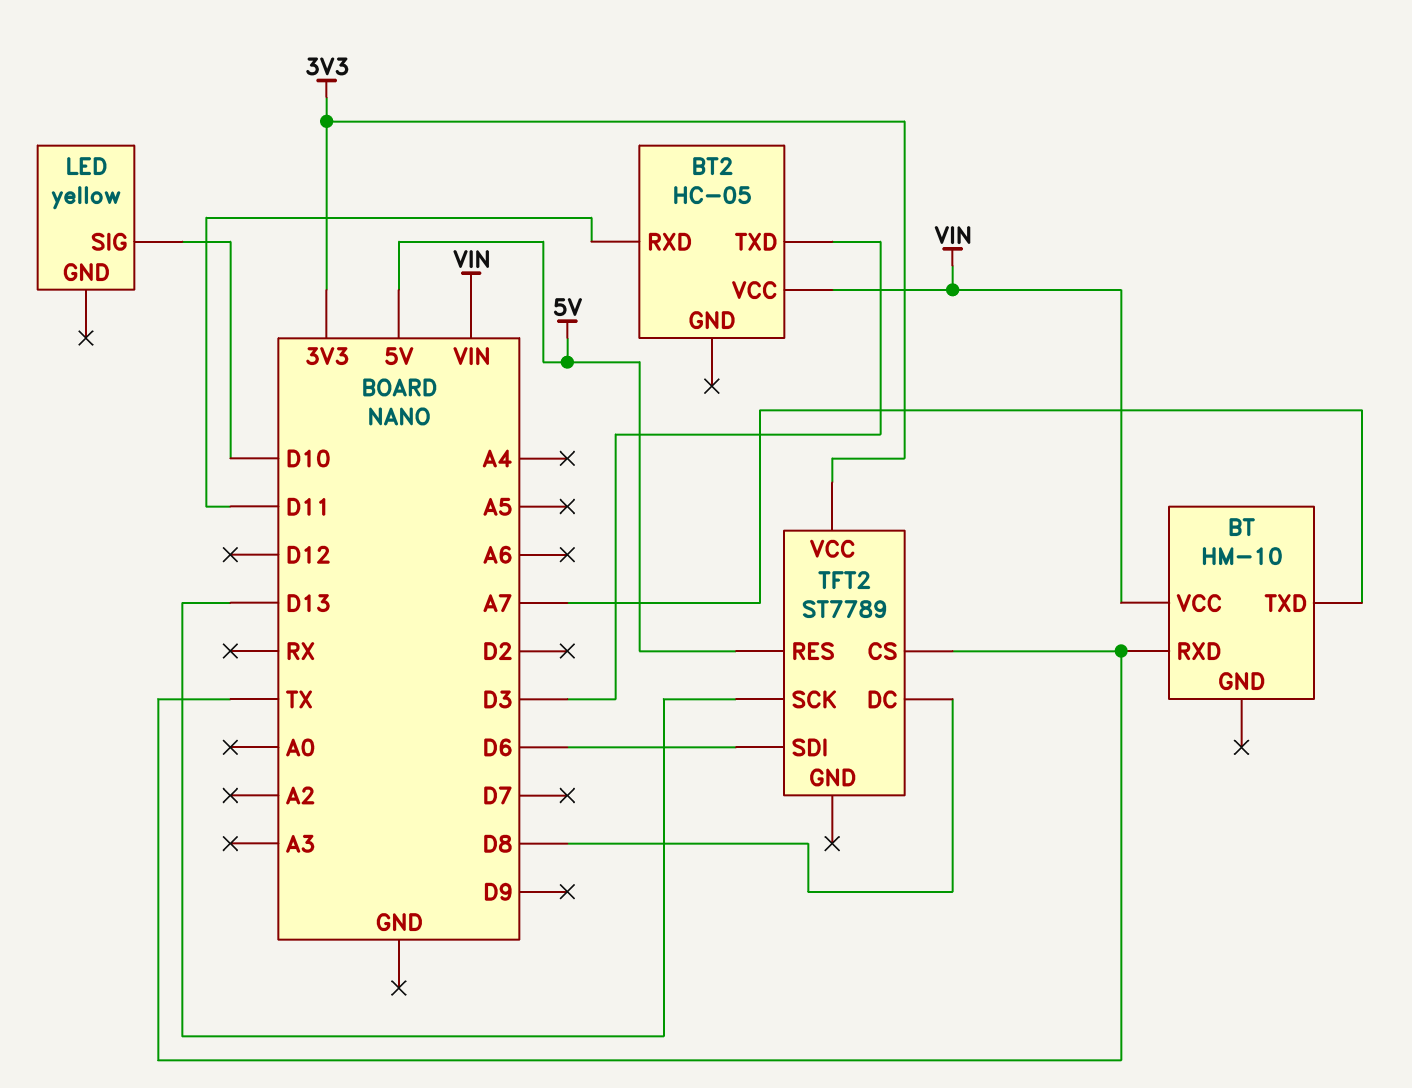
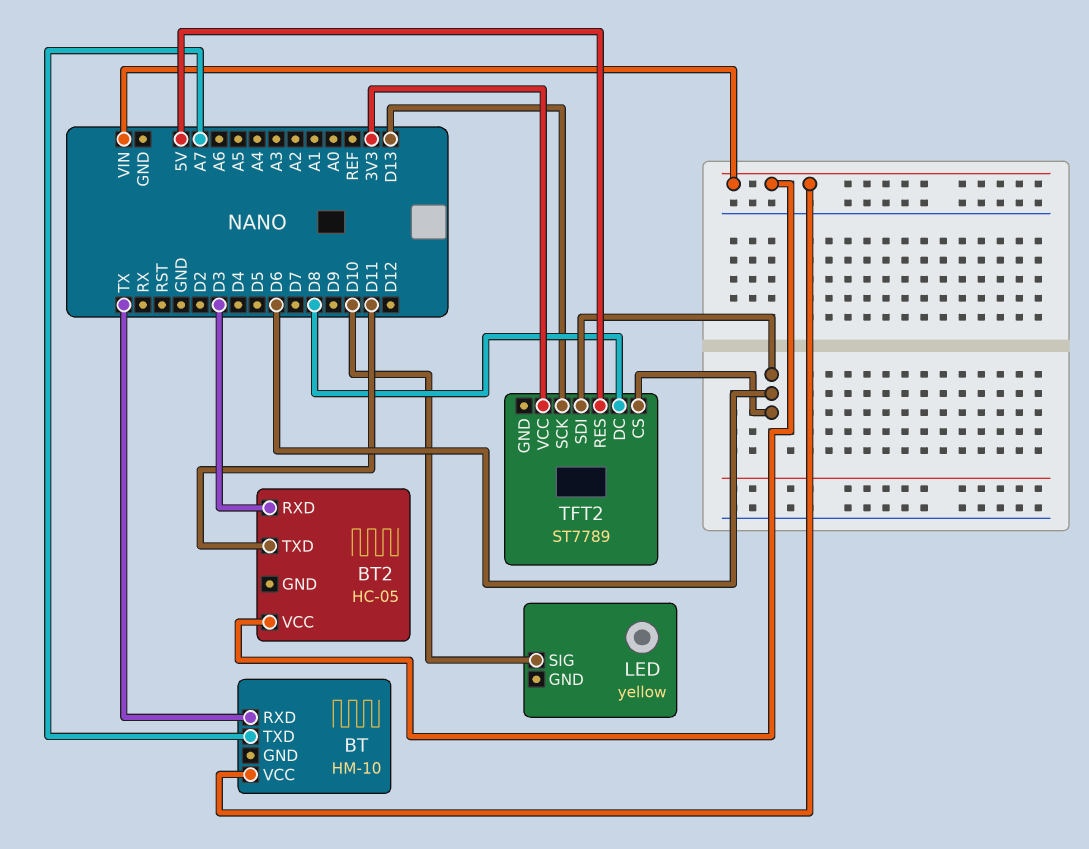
BT2 pin RXD: D11 -> D3
BT2 pin TXD: D3 -> D11
TFT2 pin CS: TX -> D6

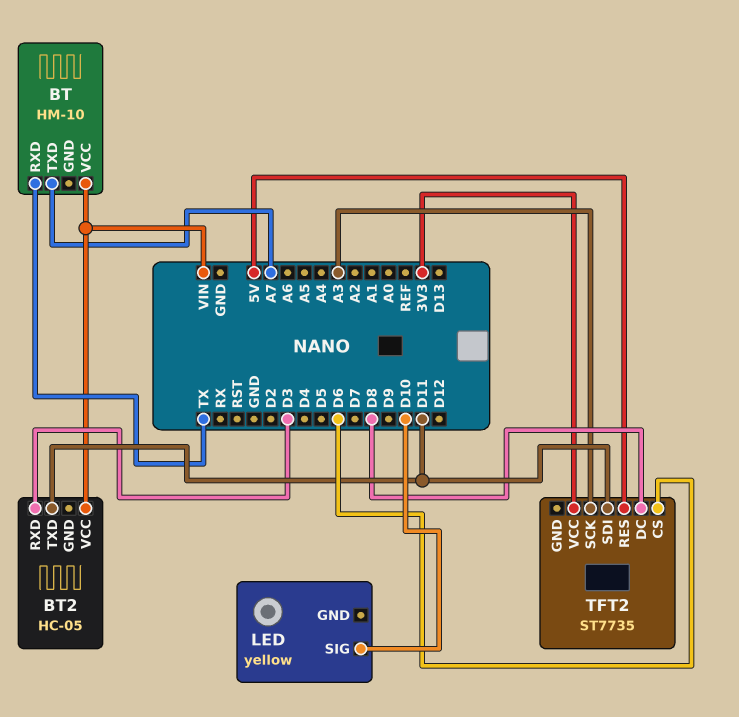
TFT2: ST7789 -> ST7735
TFT2 pin SCK: D13 -> A3
TFT2 pin SDI: D6 -> D11

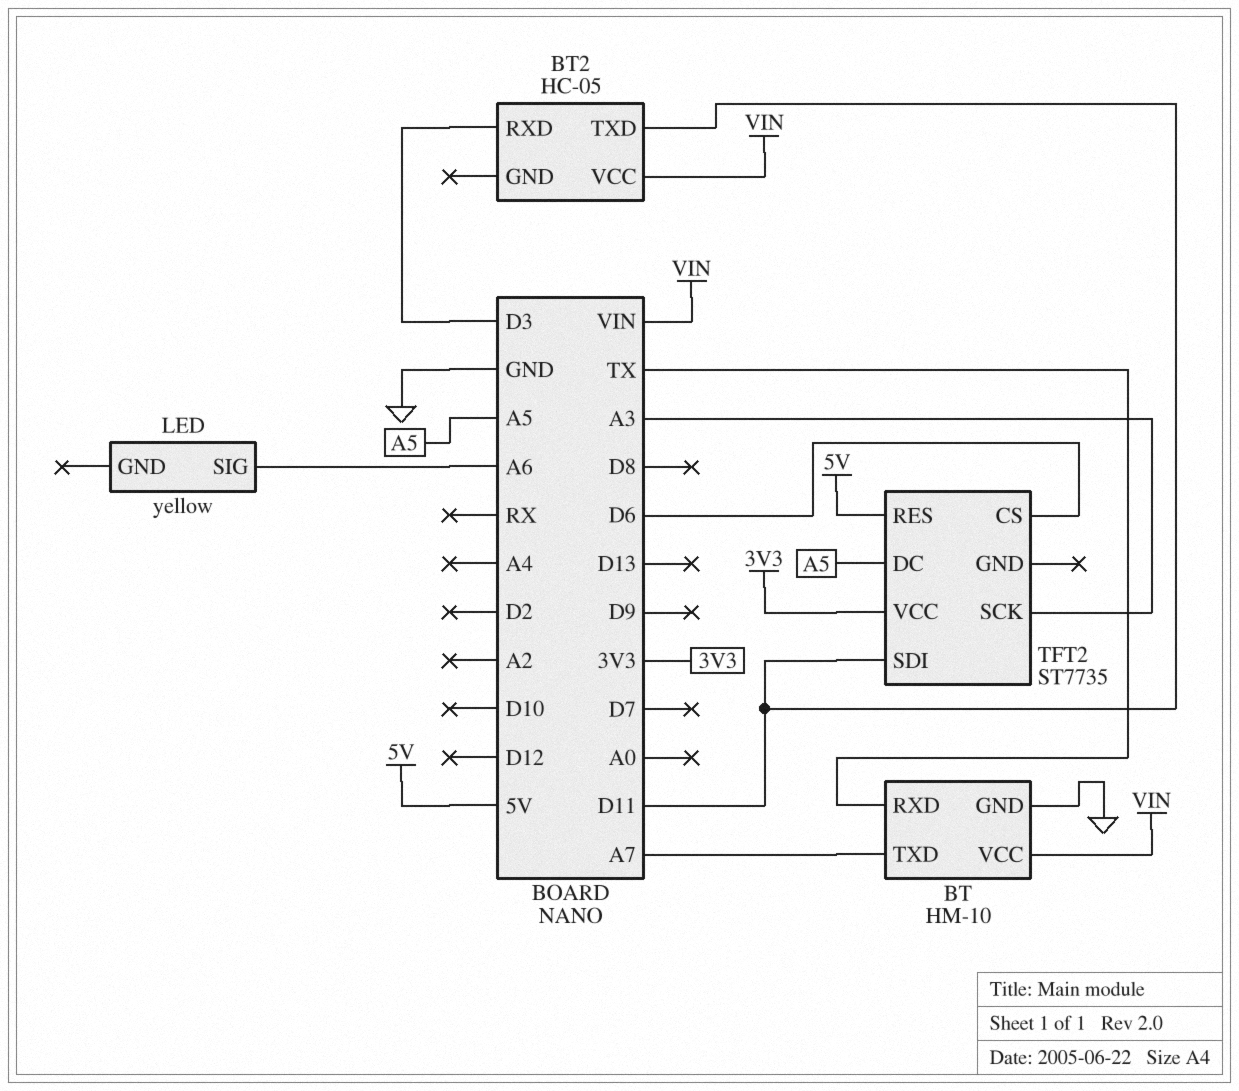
BT pin GND: none -> GND
LED pin SIG: D10 -> A6
TFT2 pin DC: D8 -> A5

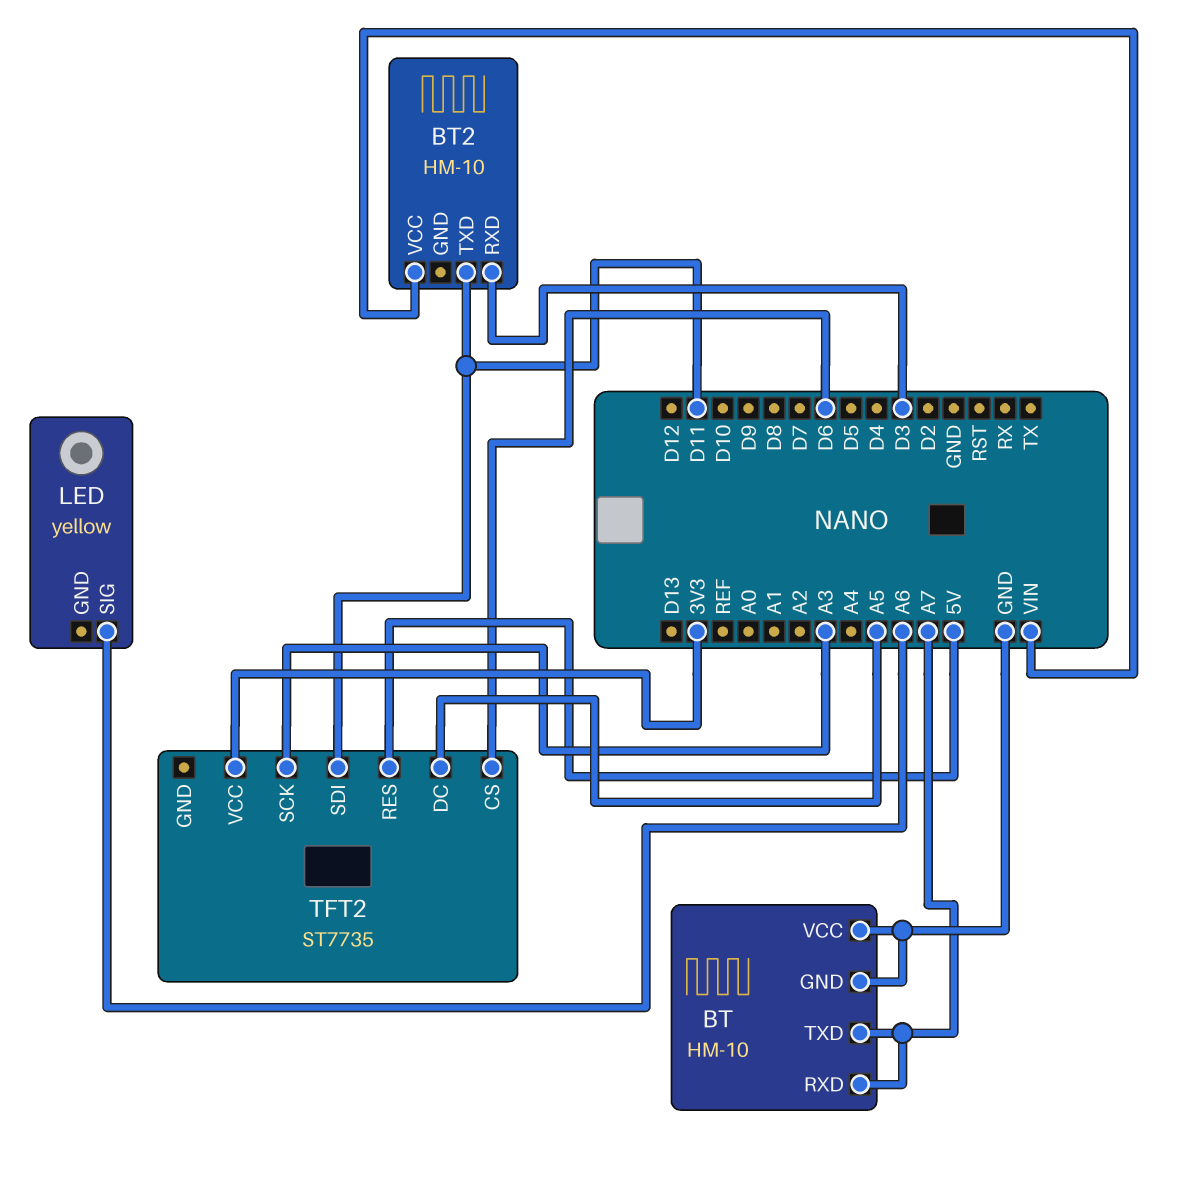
BT pin RXD: TX -> A7
BT pin VCC: VIN -> GND
BT2: HC-05 -> HM-10

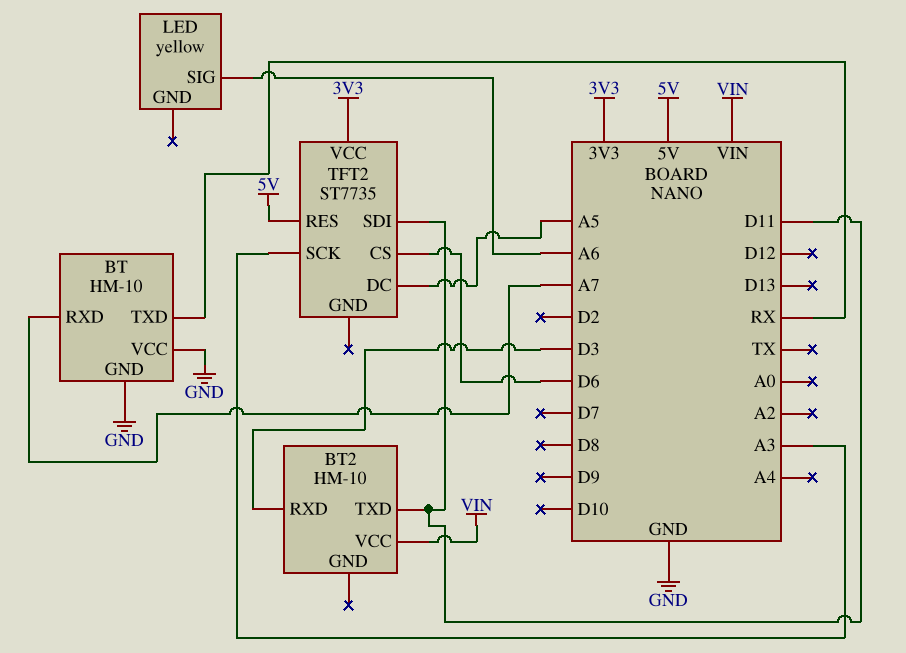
BT pin TXD: A7 -> RX

